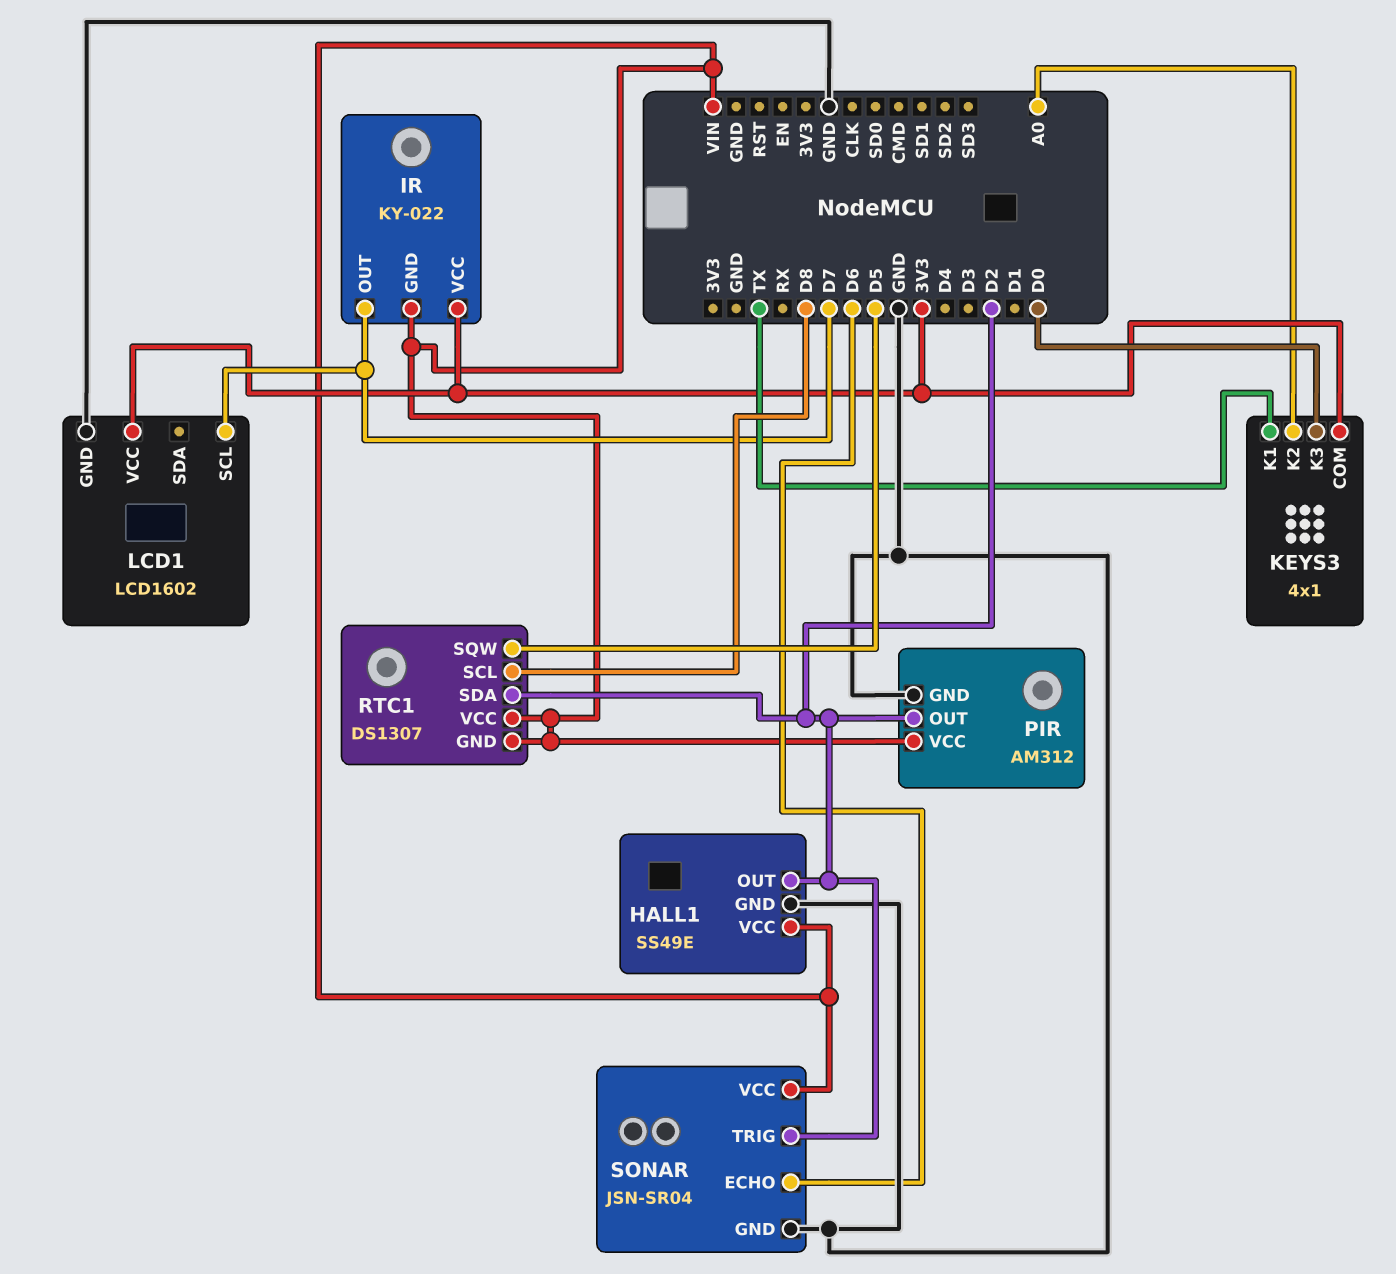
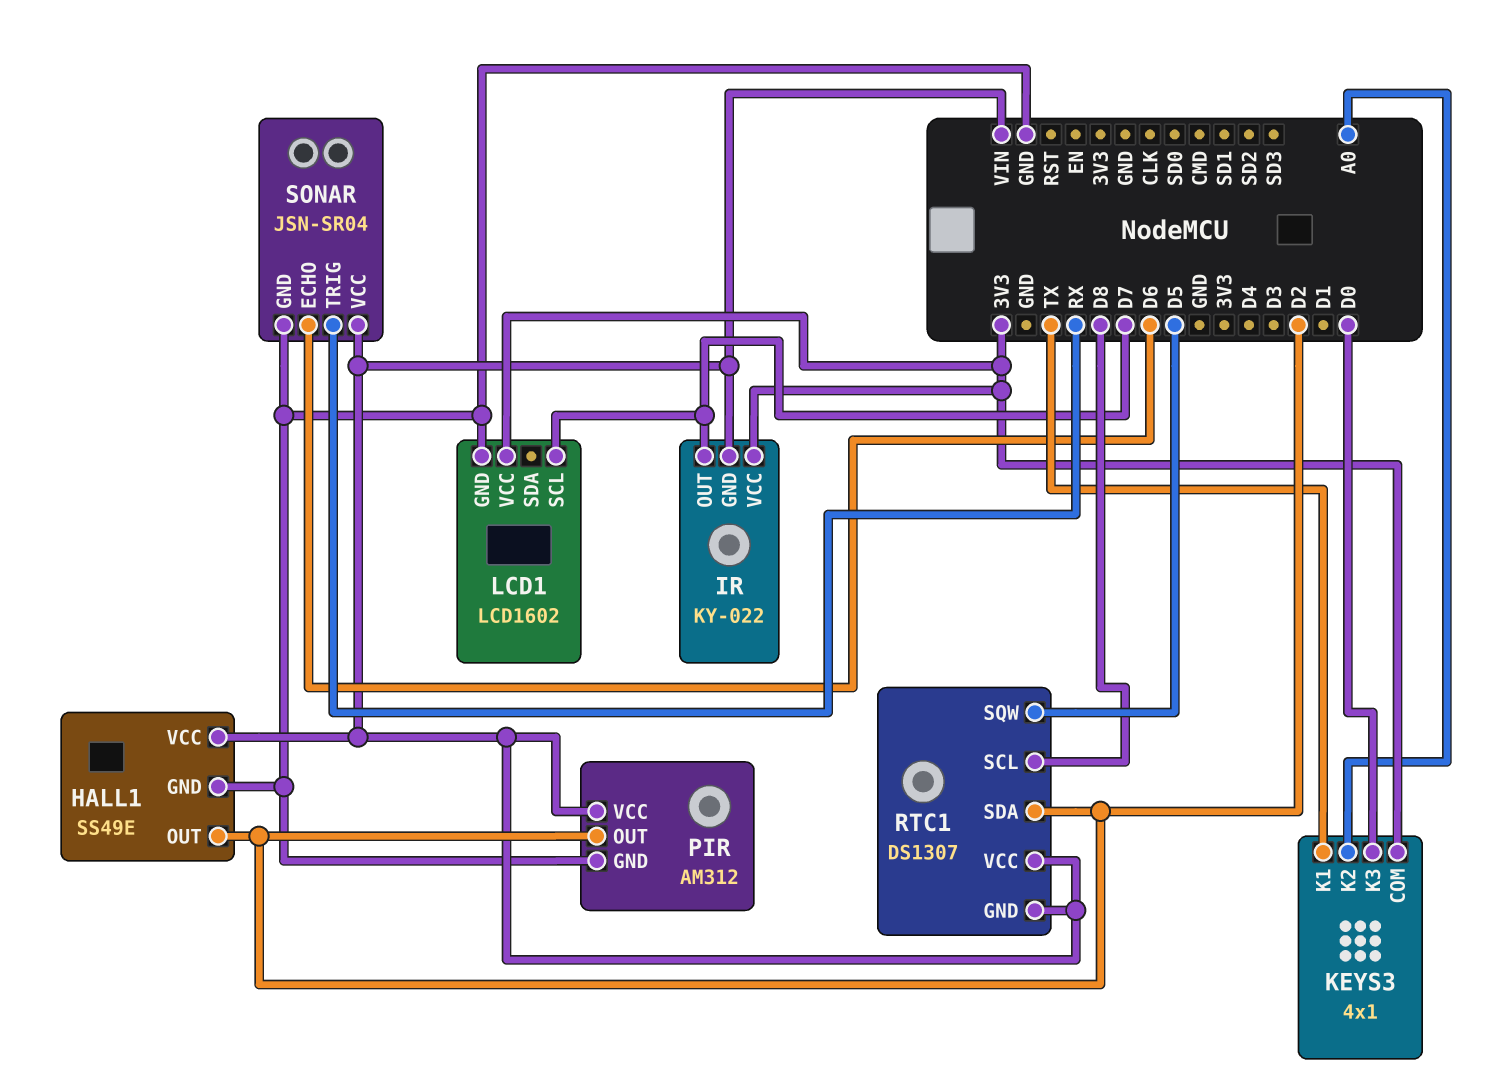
SONAR pin TRIG: D2 -> RX

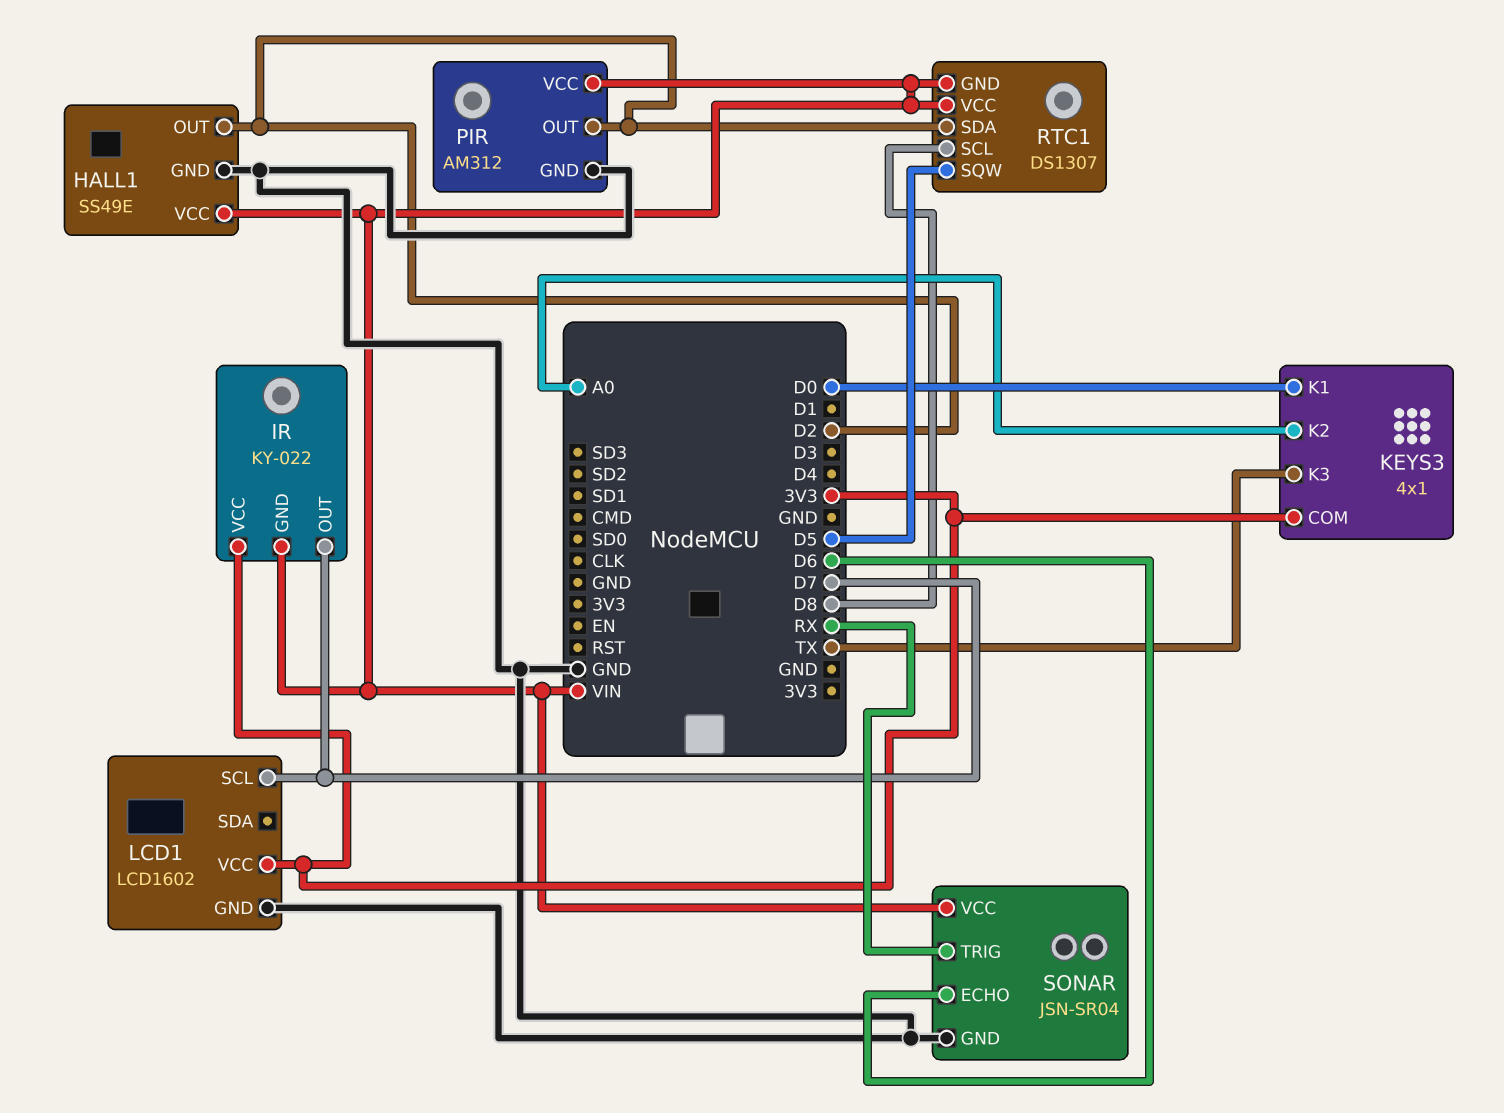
KEYS3 pin K1: TX -> D0
KEYS3 pin K3: D0 -> TX

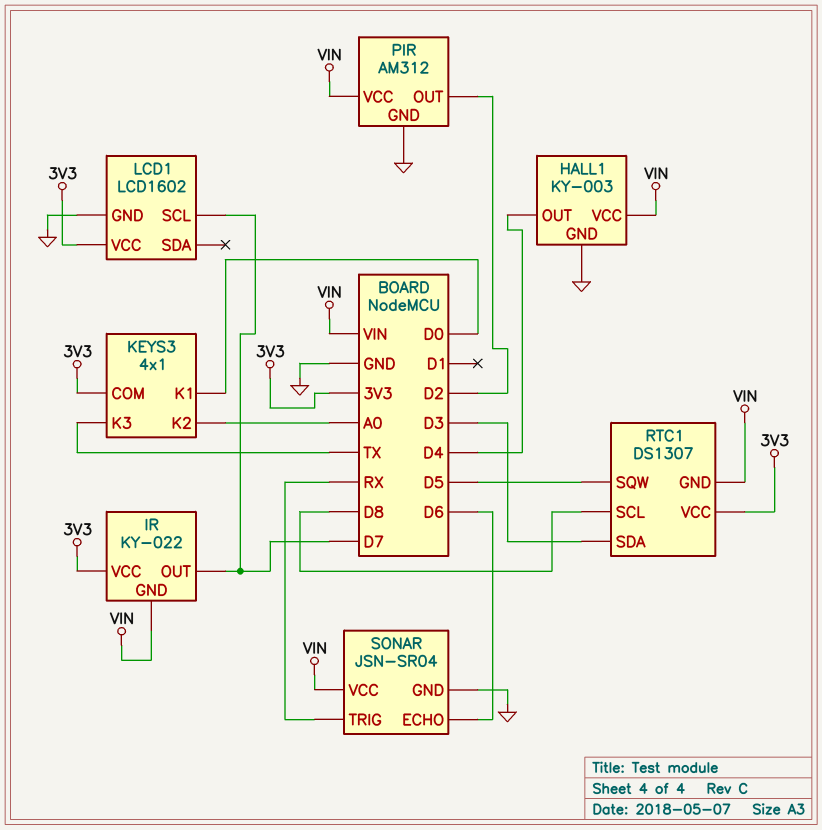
HALL1: SS49E -> KY-003
HALL1 pin OUT: D2 -> D4
RTC1 pin SDA: D2 -> D3
RTC1 pin VCC: VIN -> 3V3

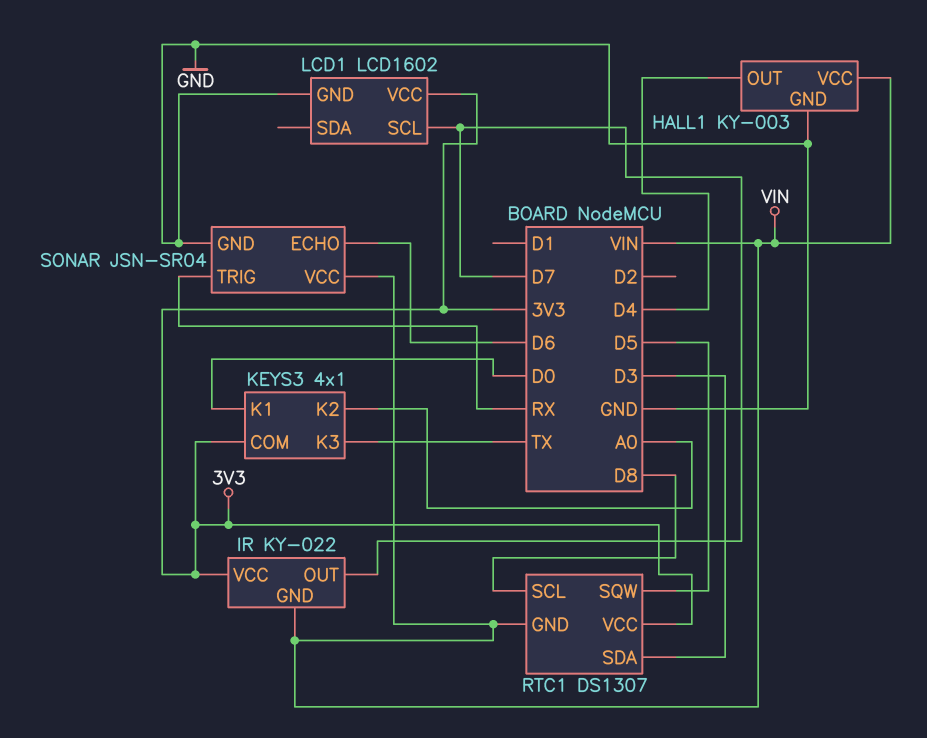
PIR: AM312 -> none
PIR pin GND: GND -> none
PIR pin OUT: D2 -> none
PIR pin VCC: VIN -> none

